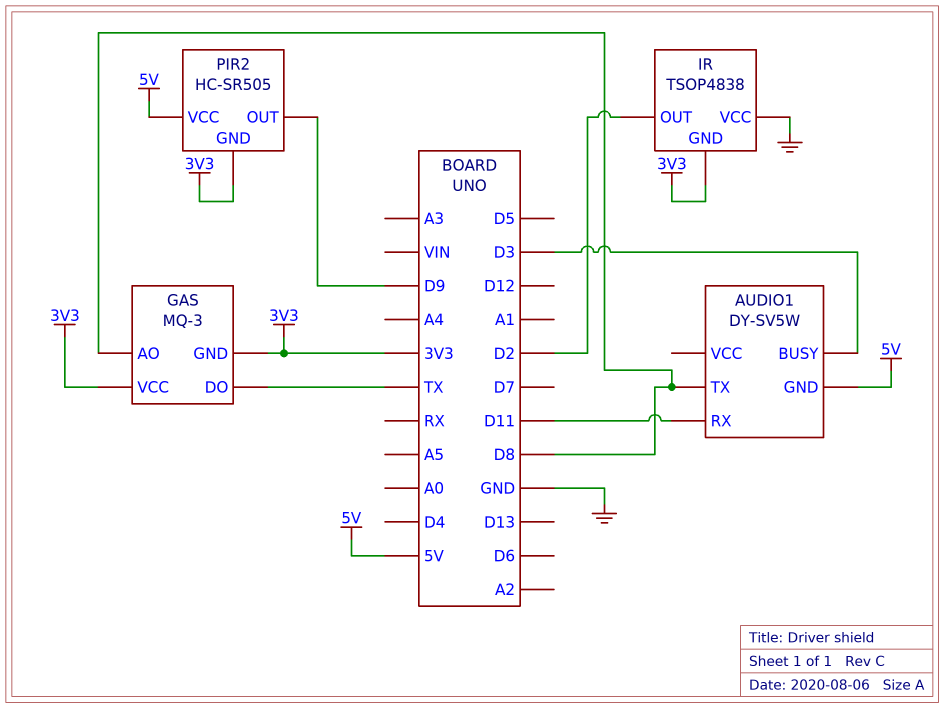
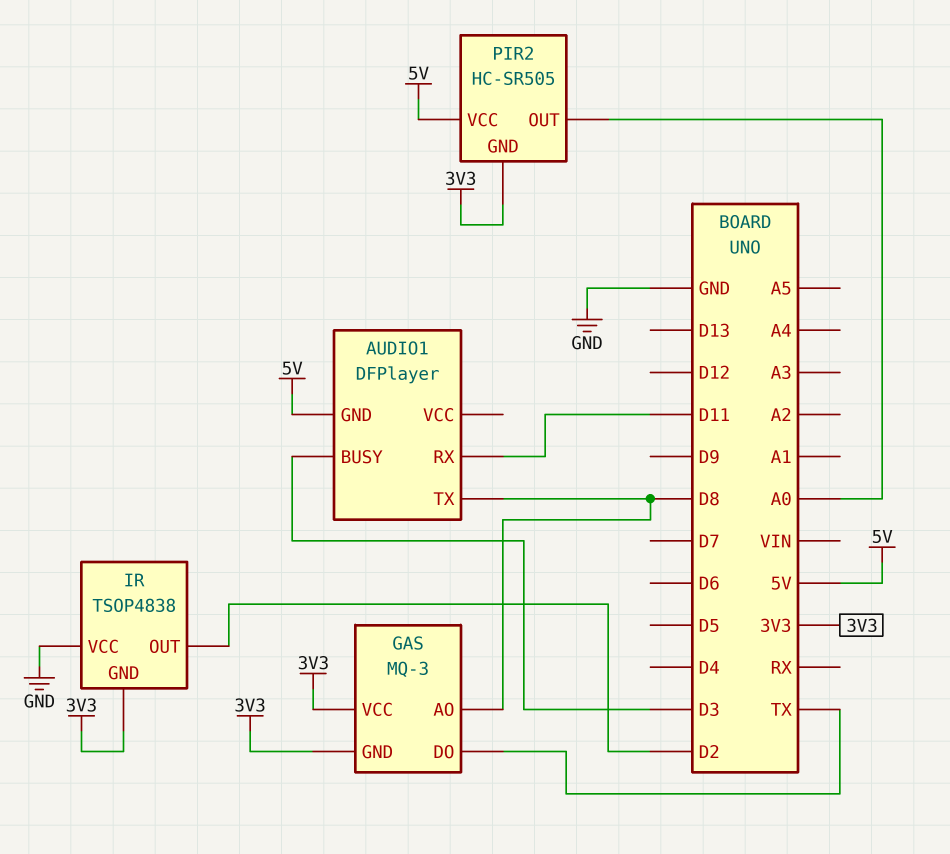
AUDIO1: DY-SV5W -> DFPlayer
PIR2 pin OUT: D9 -> A0

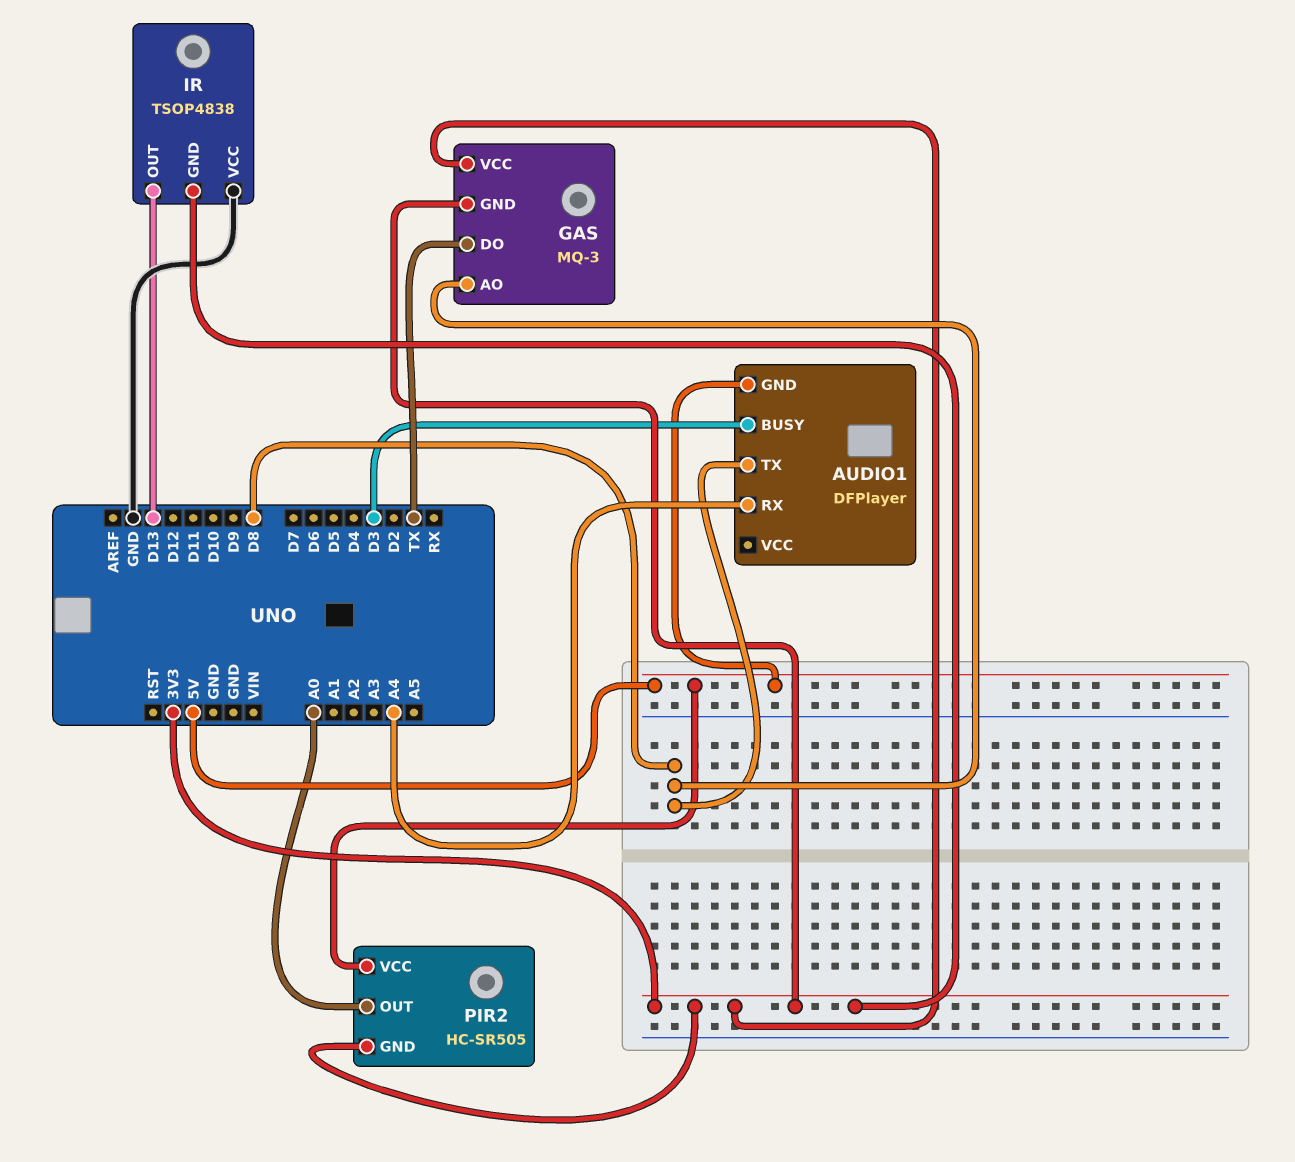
AUDIO1 pin RX: D11 -> A4
IR pin OUT: D2 -> D13

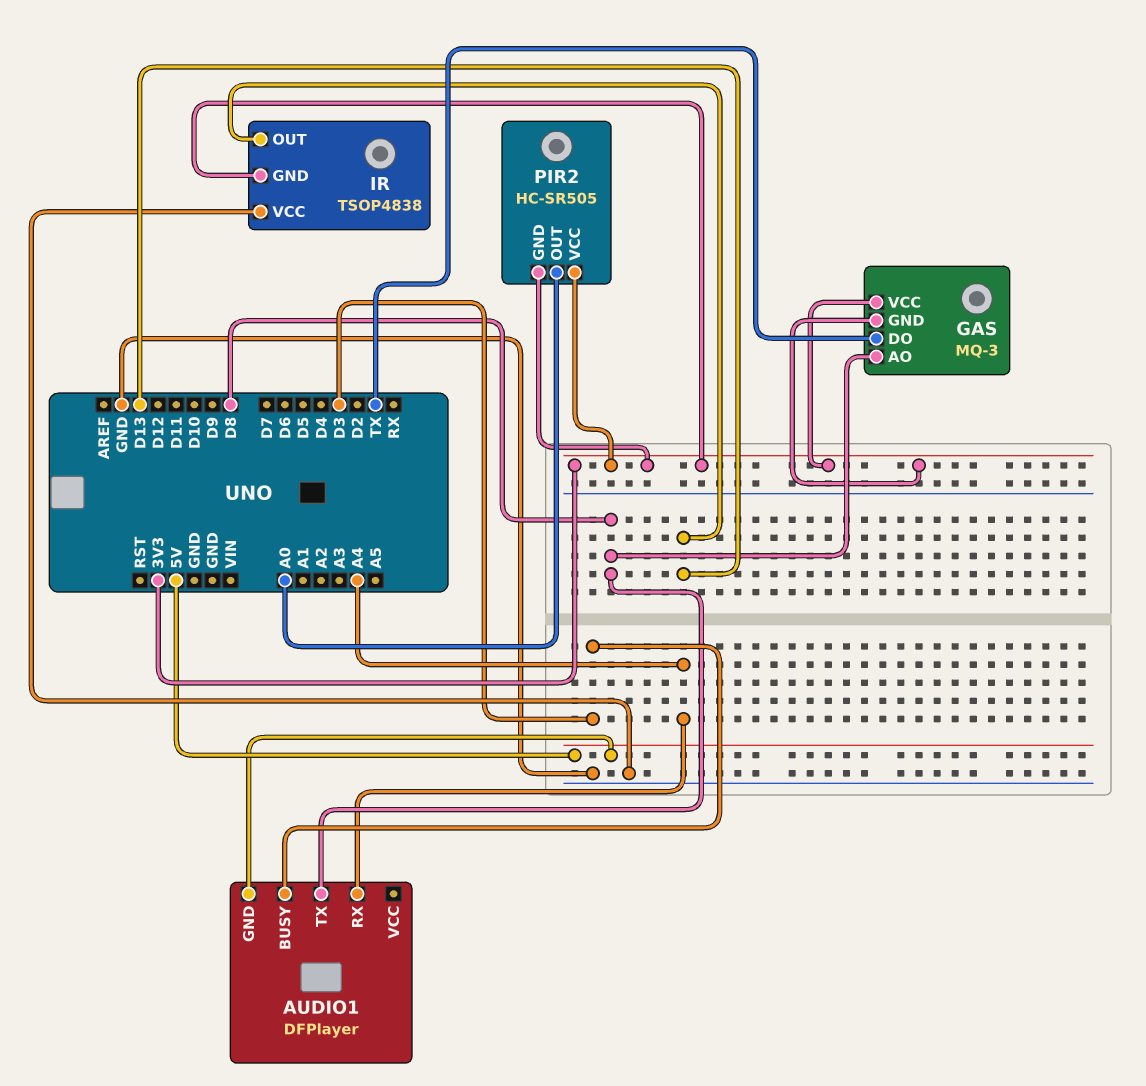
PIR2 pin VCC: 5V -> 3V3

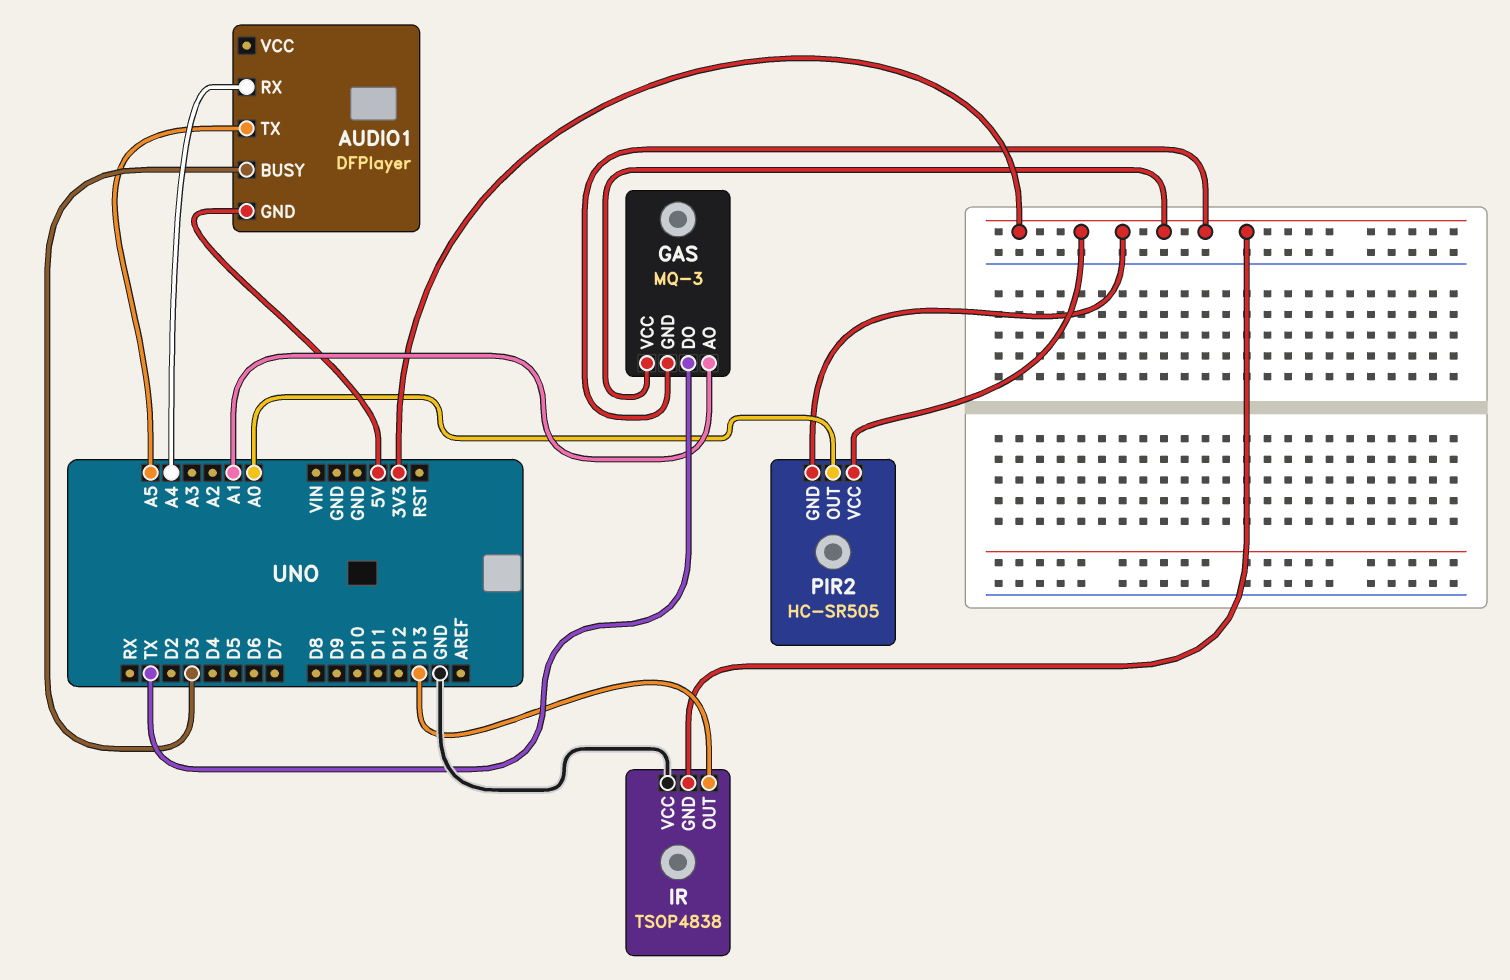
AUDIO1 pin TX: D8 -> A5
GAS pin AO: D8 -> A1

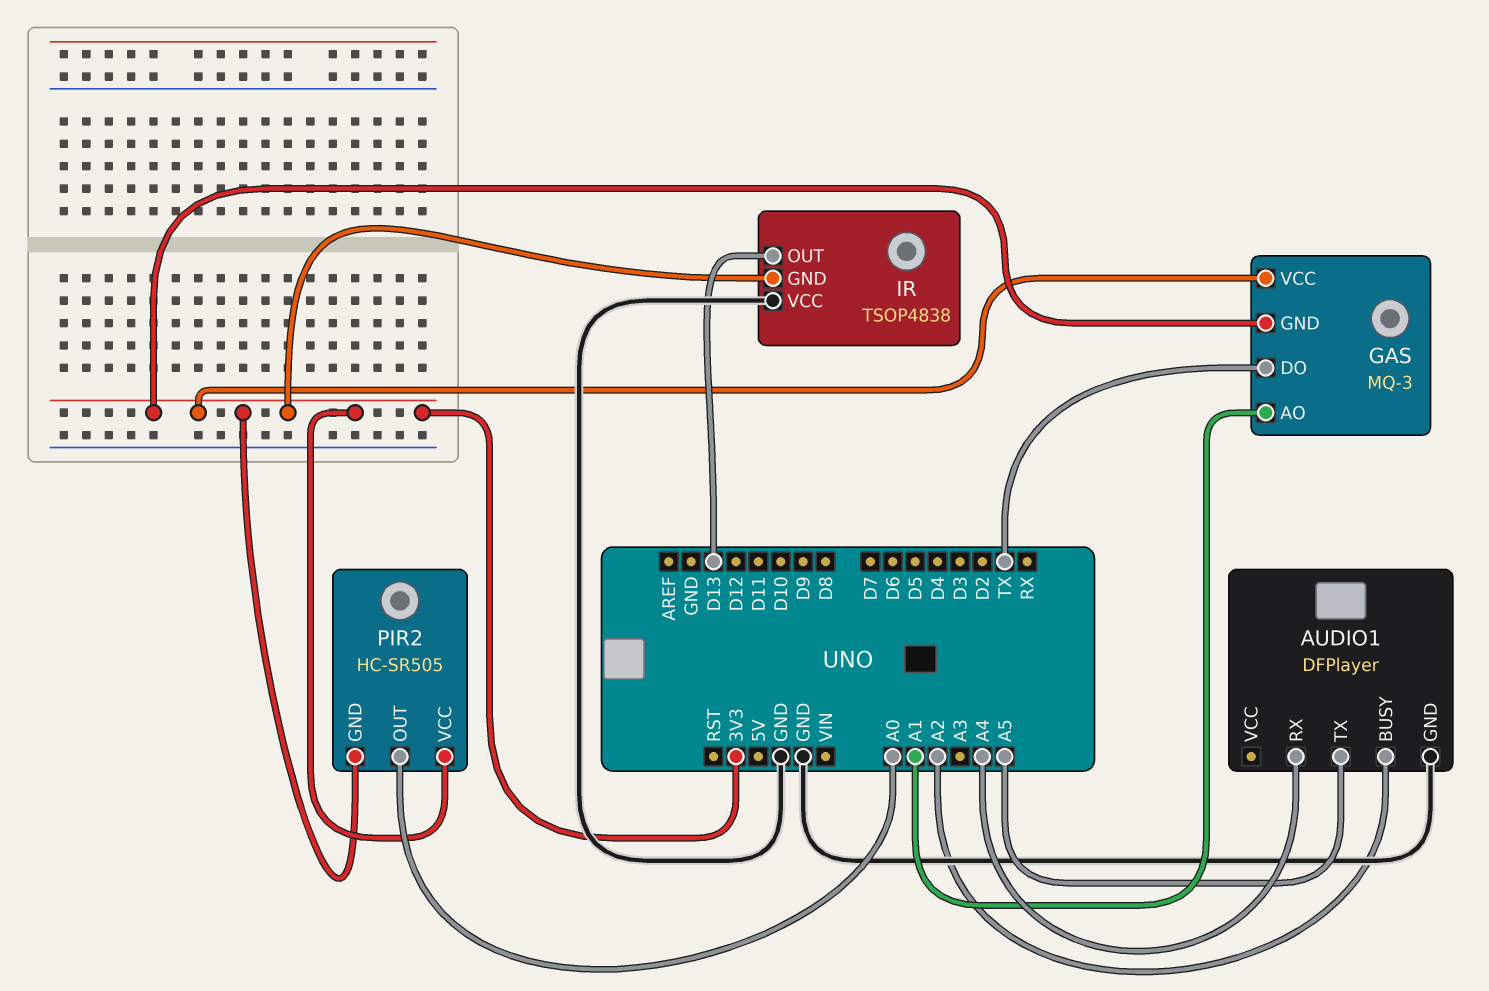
AUDIO1 pin BUSY: D3 -> A2
AUDIO1 pin GND: 5V -> GND

